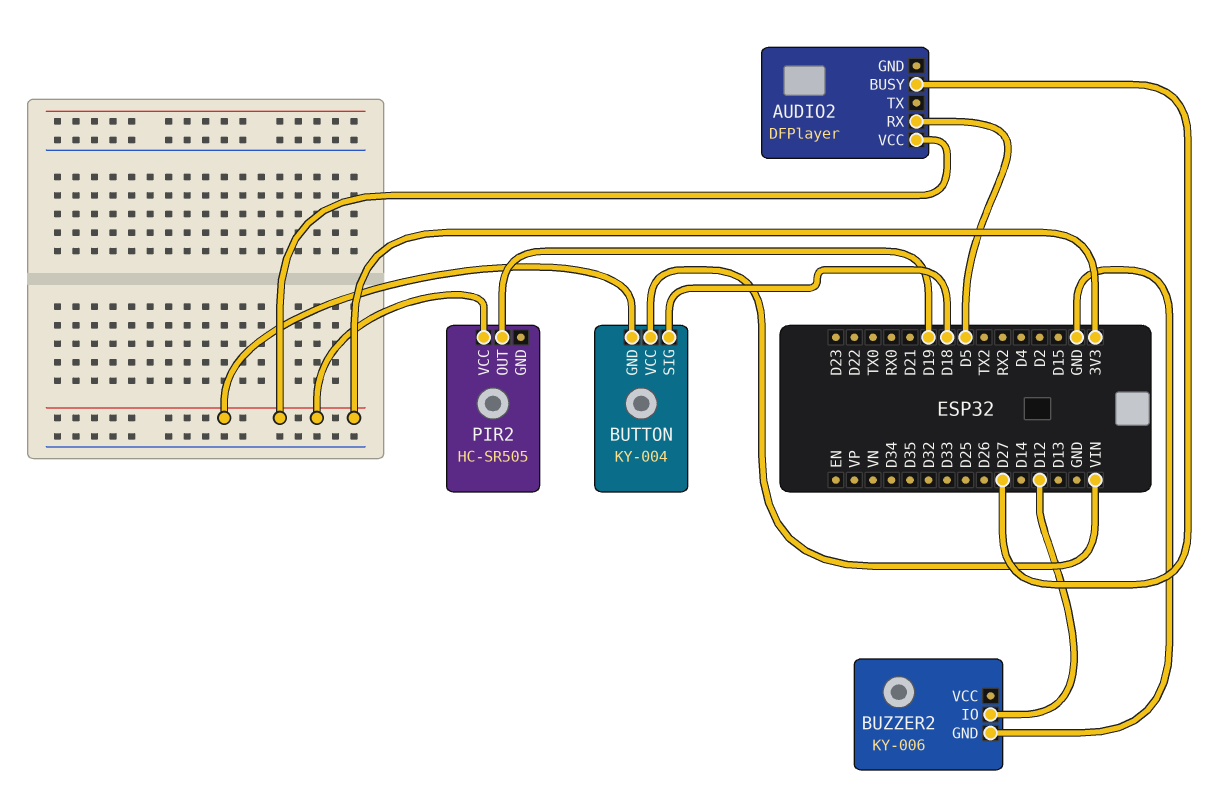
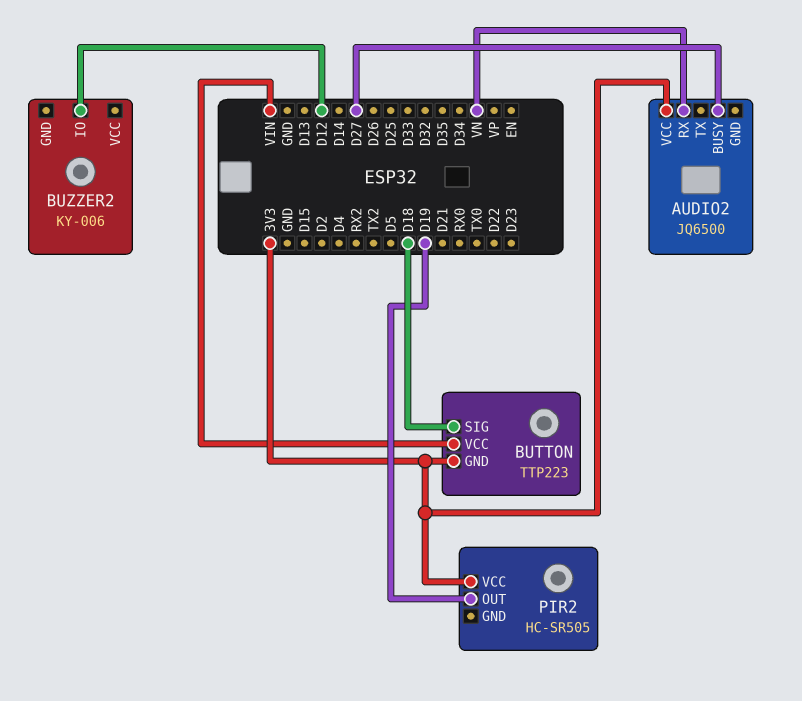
AUDIO2: DFPlayer -> JQ6500
AUDIO2 pin RX: D5 -> VN
BUTTON: KY-004 -> TTP223
BUZZER2 pin GND: GND -> none

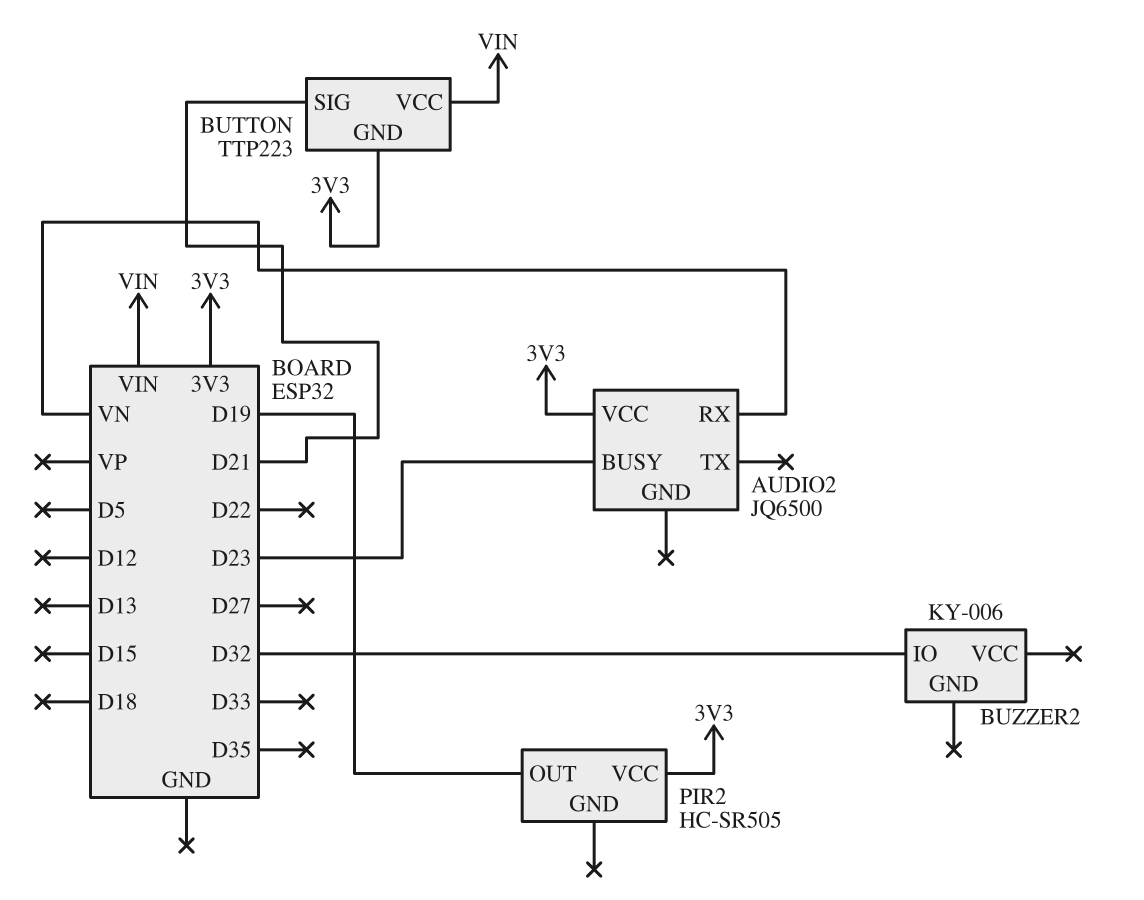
AUDIO2 pin BUSY: D27 -> D23
BUTTON pin SIG: D18 -> D21
BUZZER2 pin IO: D12 -> D32

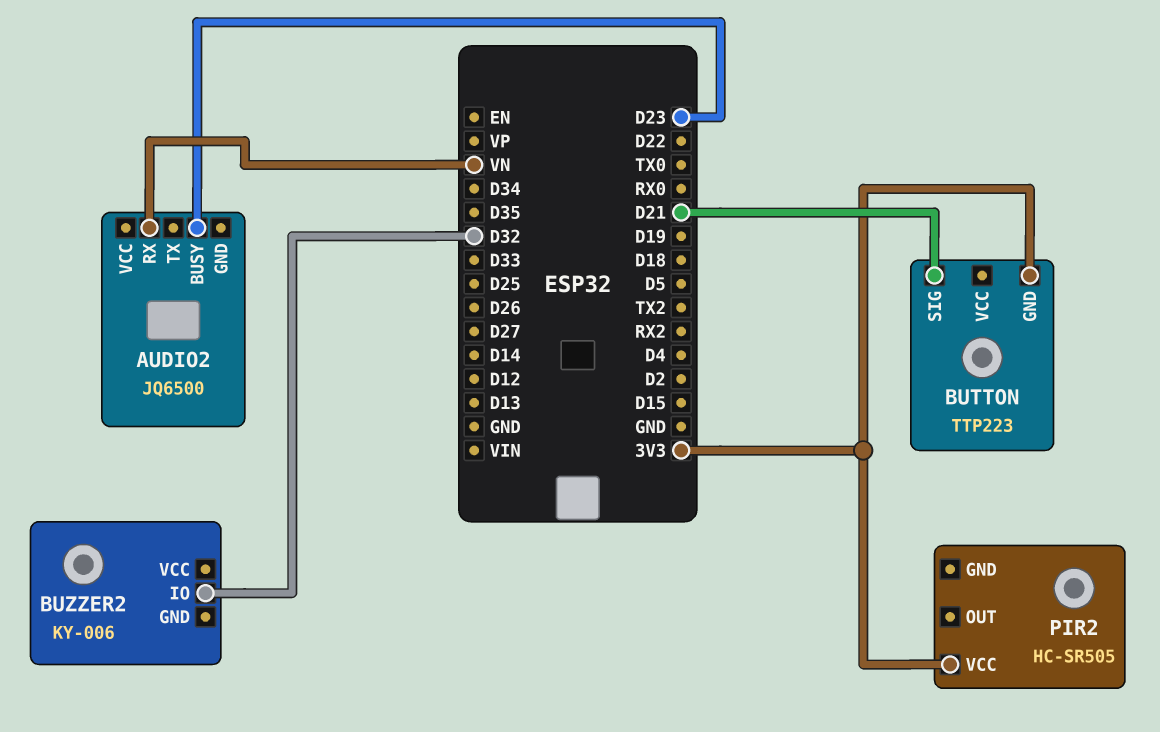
AUDIO2 pin VCC: 3V3 -> none
BUTTON pin VCC: VIN -> none
PIR2 pin OUT: D19 -> none

